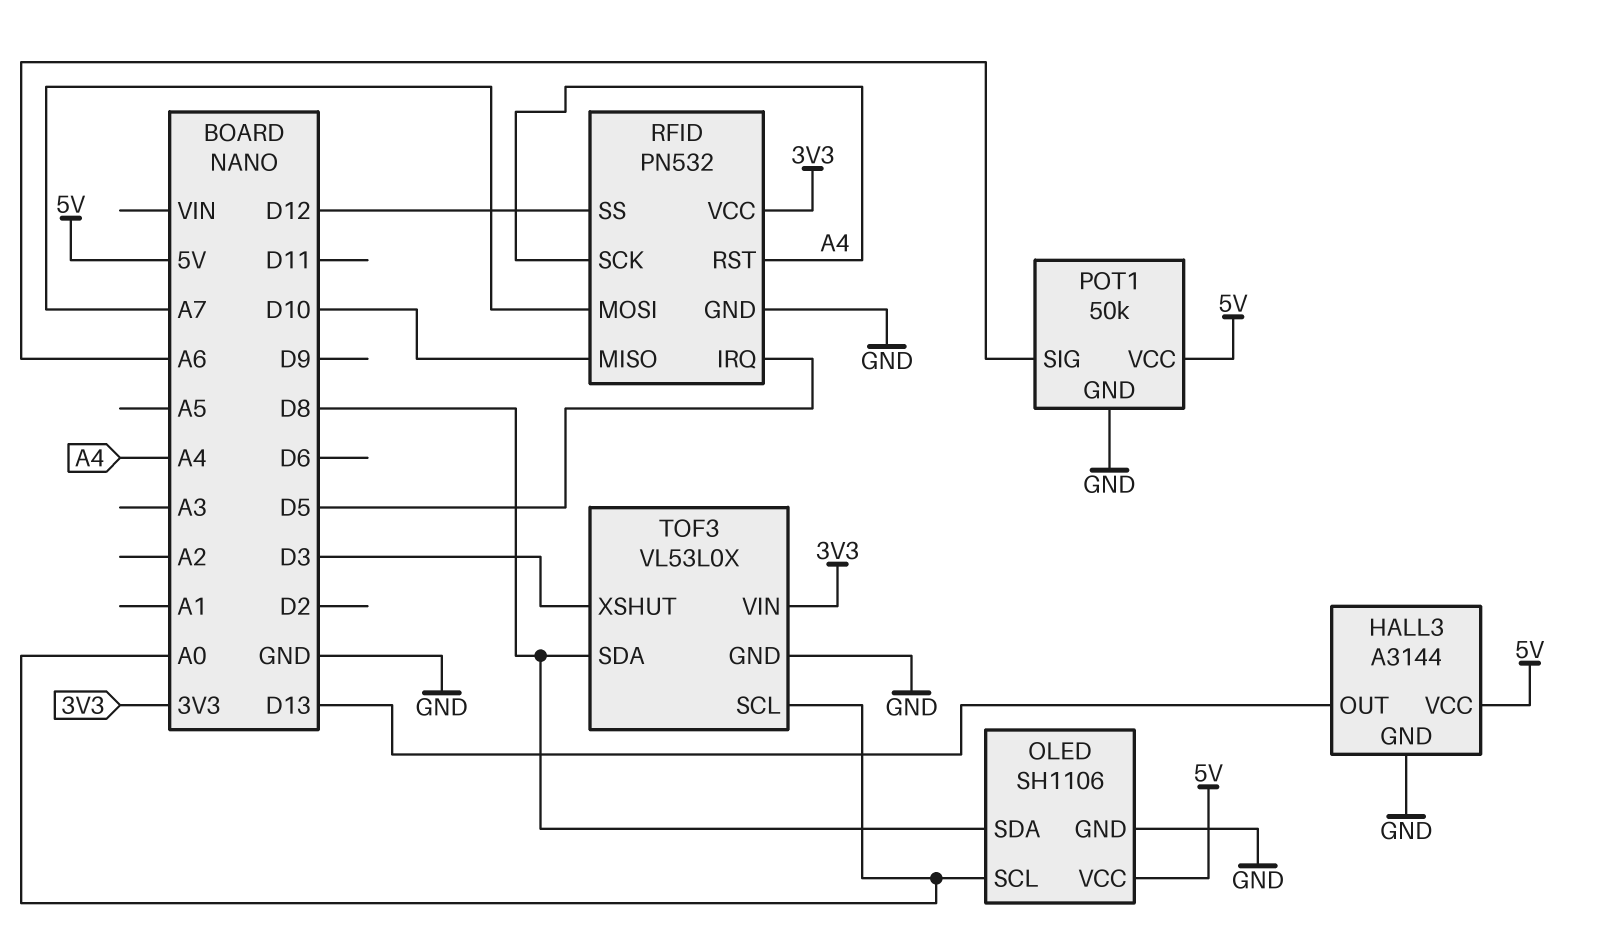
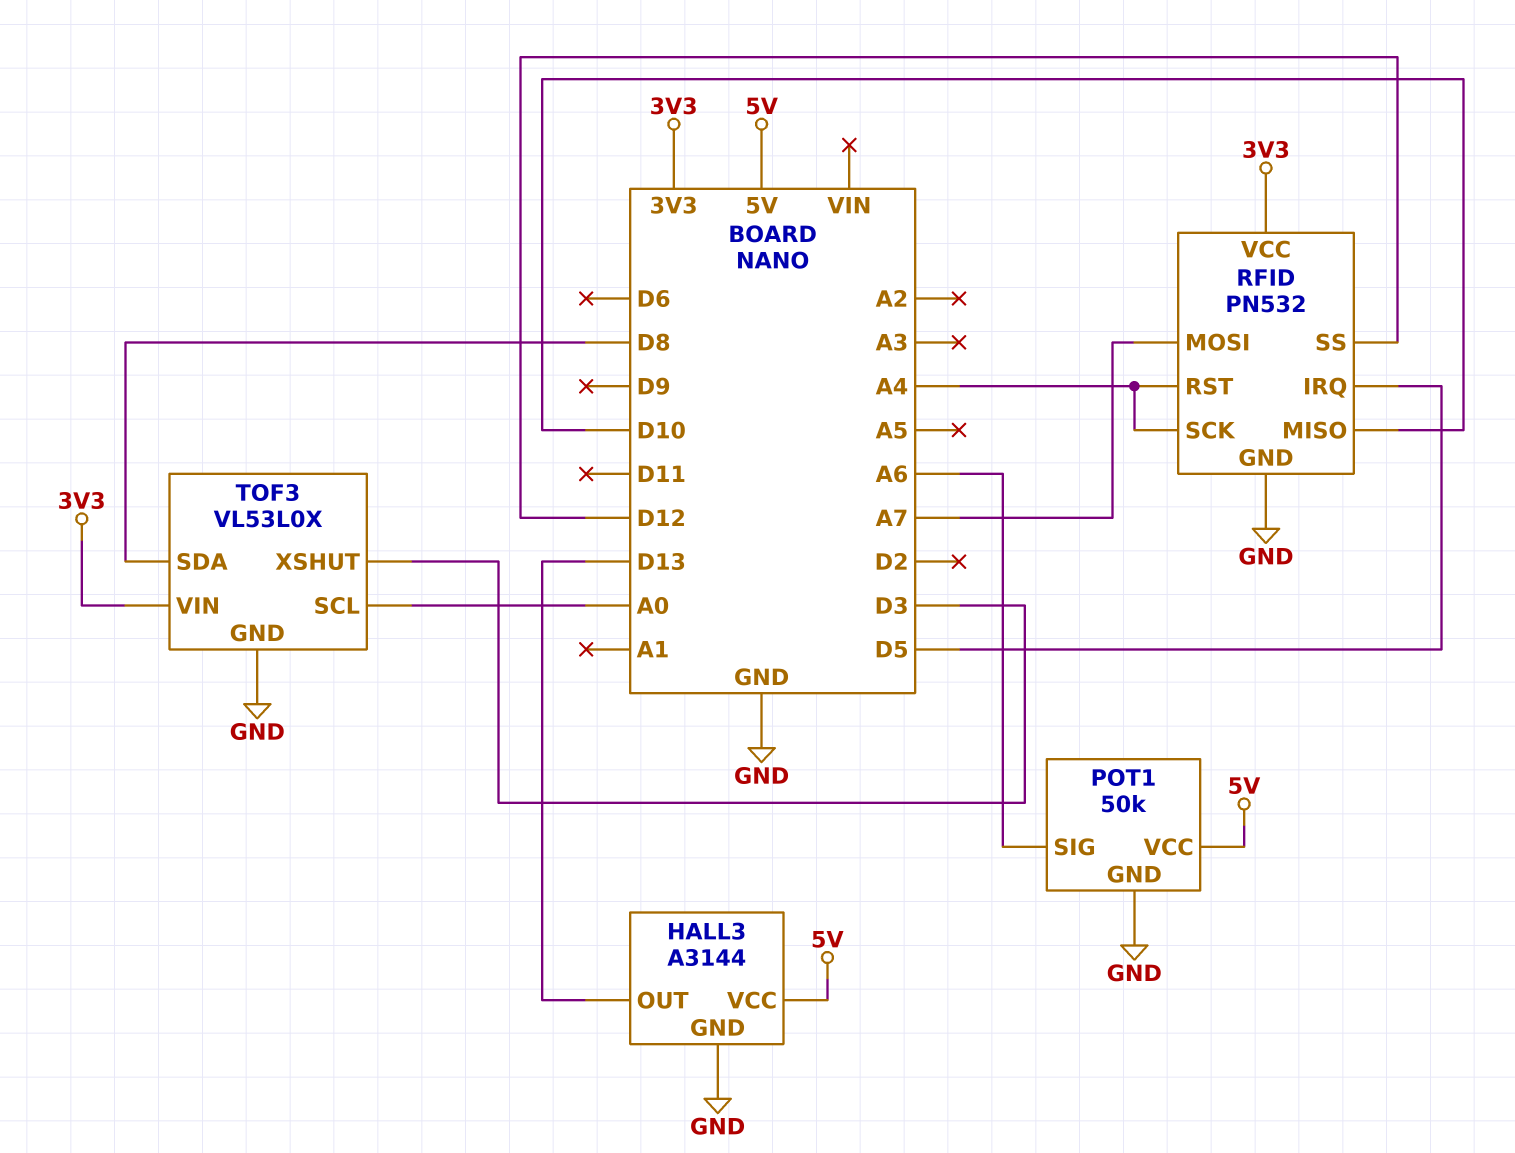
OLED: SH1106 -> none
OLED pin GND: GND -> none
OLED pin SCL: A0 -> none
OLED pin SDA: D8 -> none
OLED pin VCC: 5V -> none

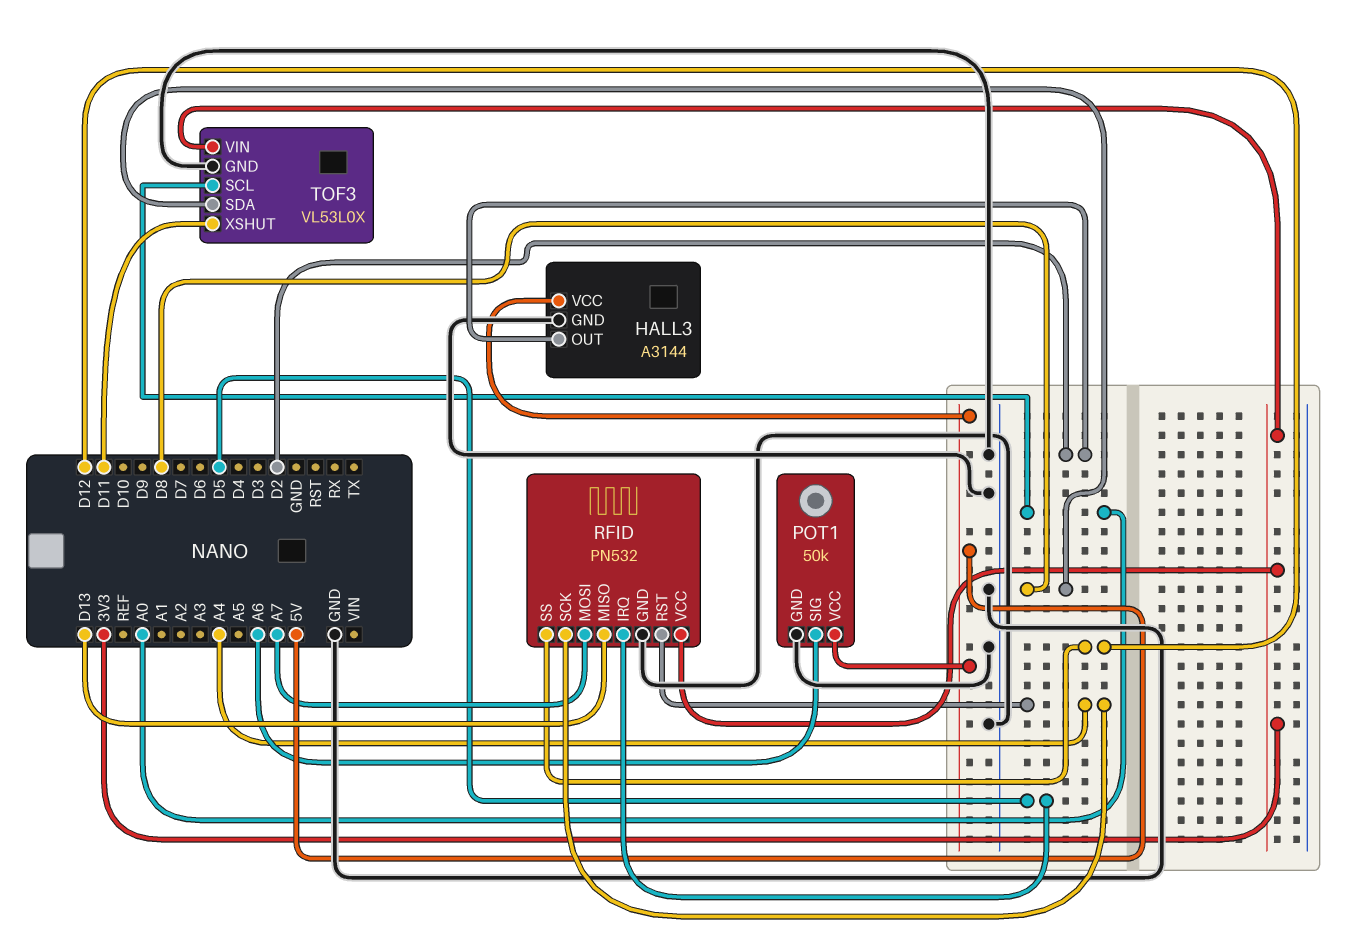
HALL3 pin OUT: D13 -> D2
RFID pin MISO: D10 -> D13
TOF3 pin XSHUT: D3 -> D11

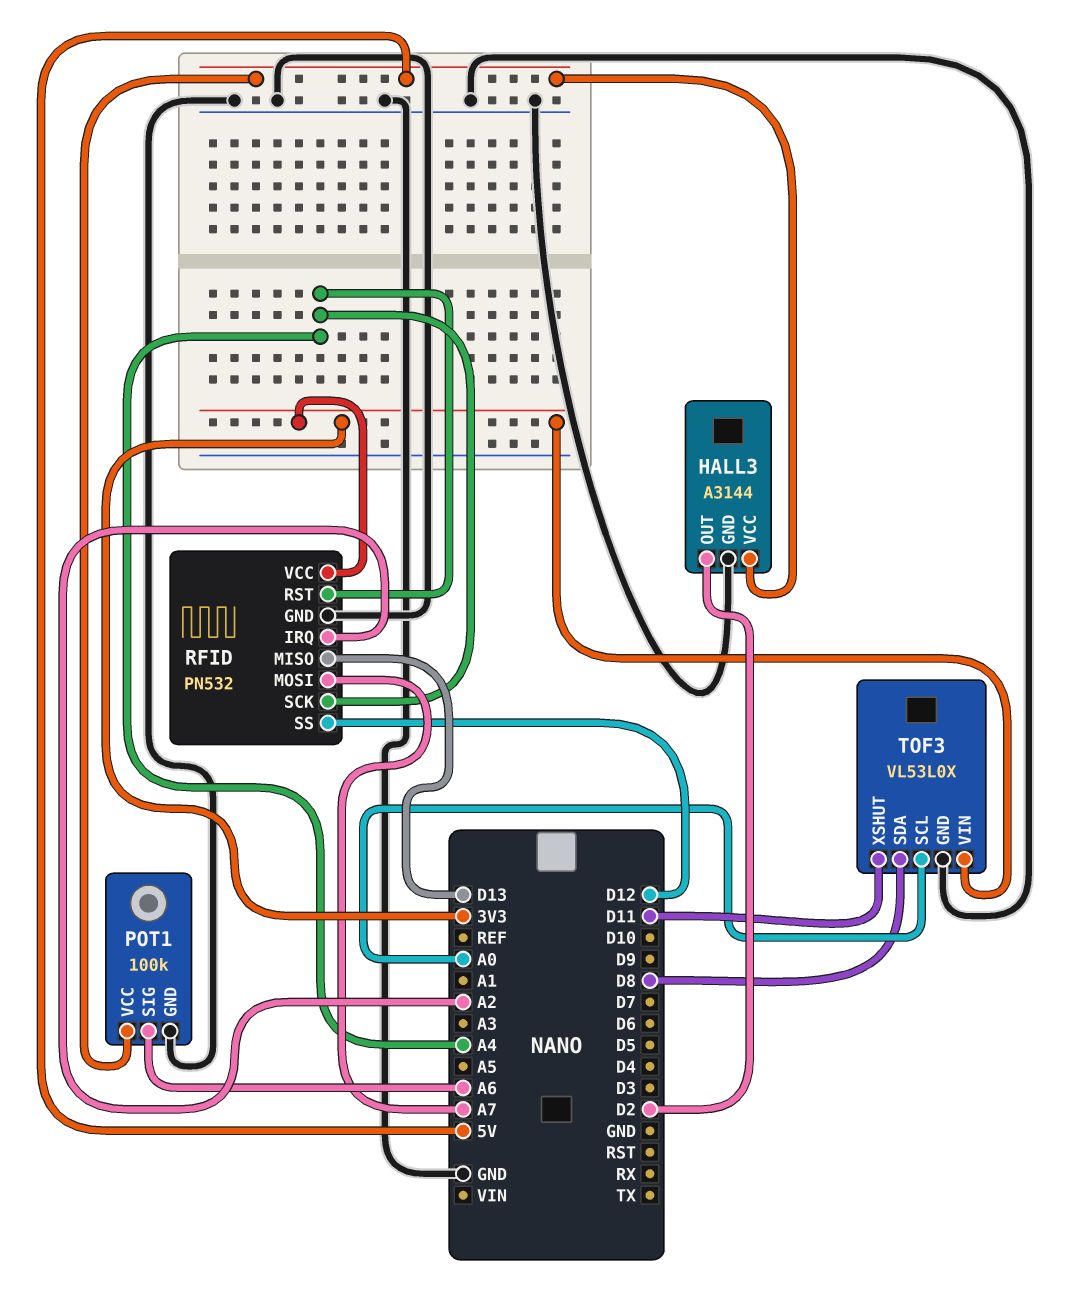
POT1: 50k -> 100k
RFID pin IRQ: D5 -> A2

